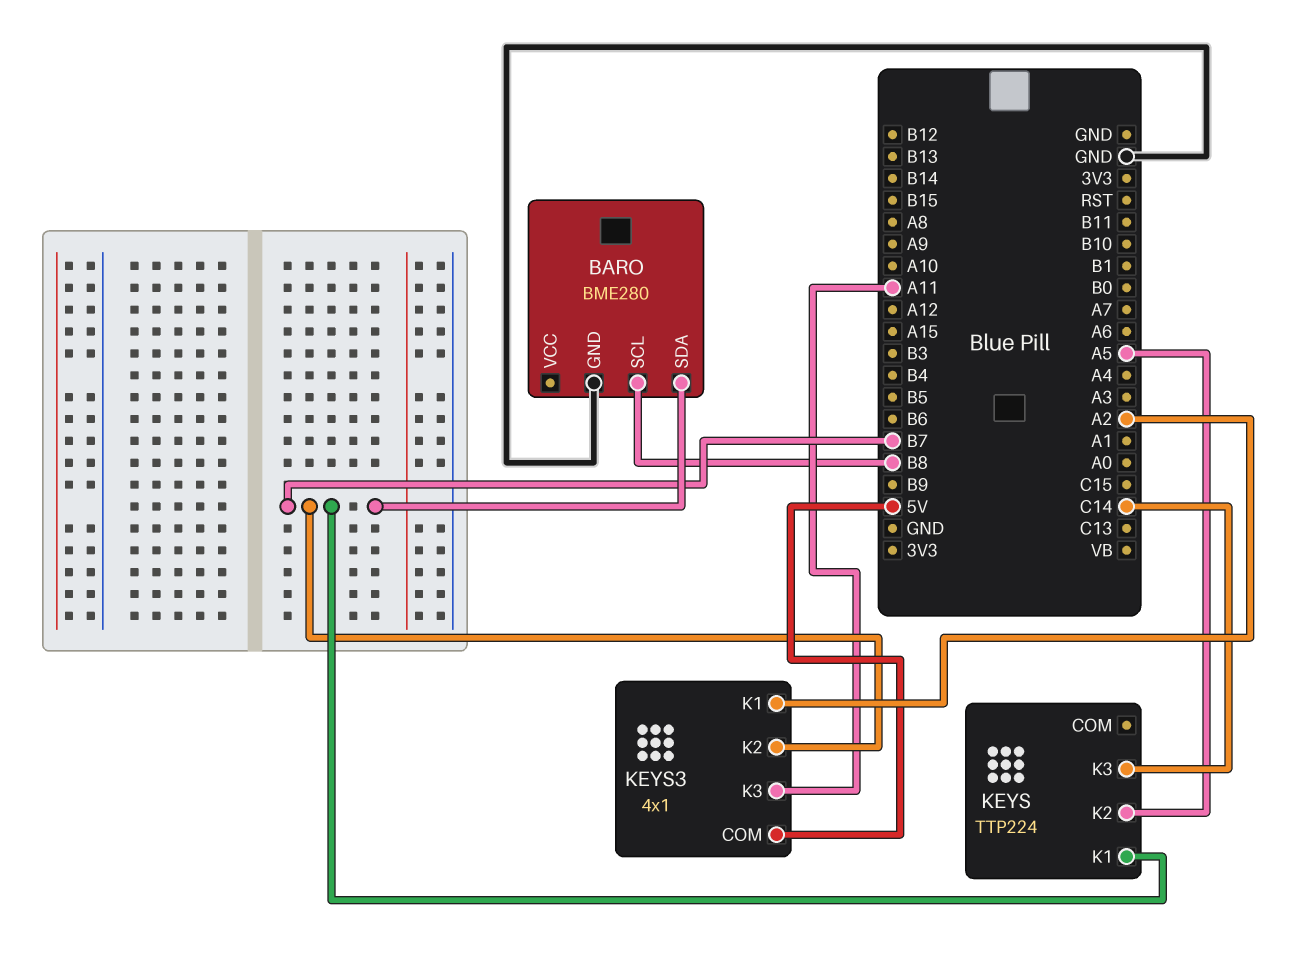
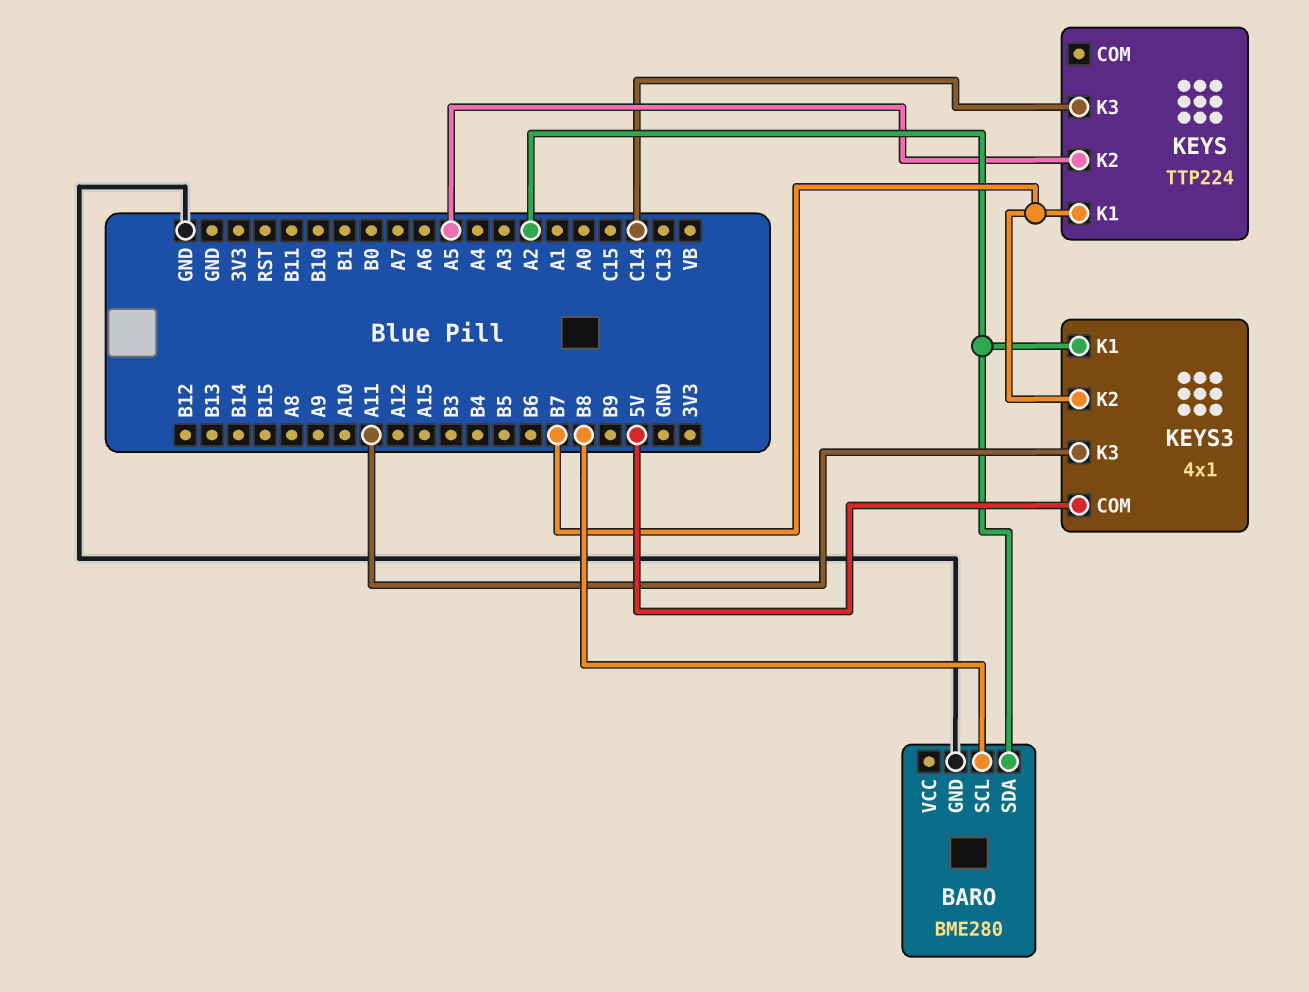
BARO pin SDA: B7 -> A2

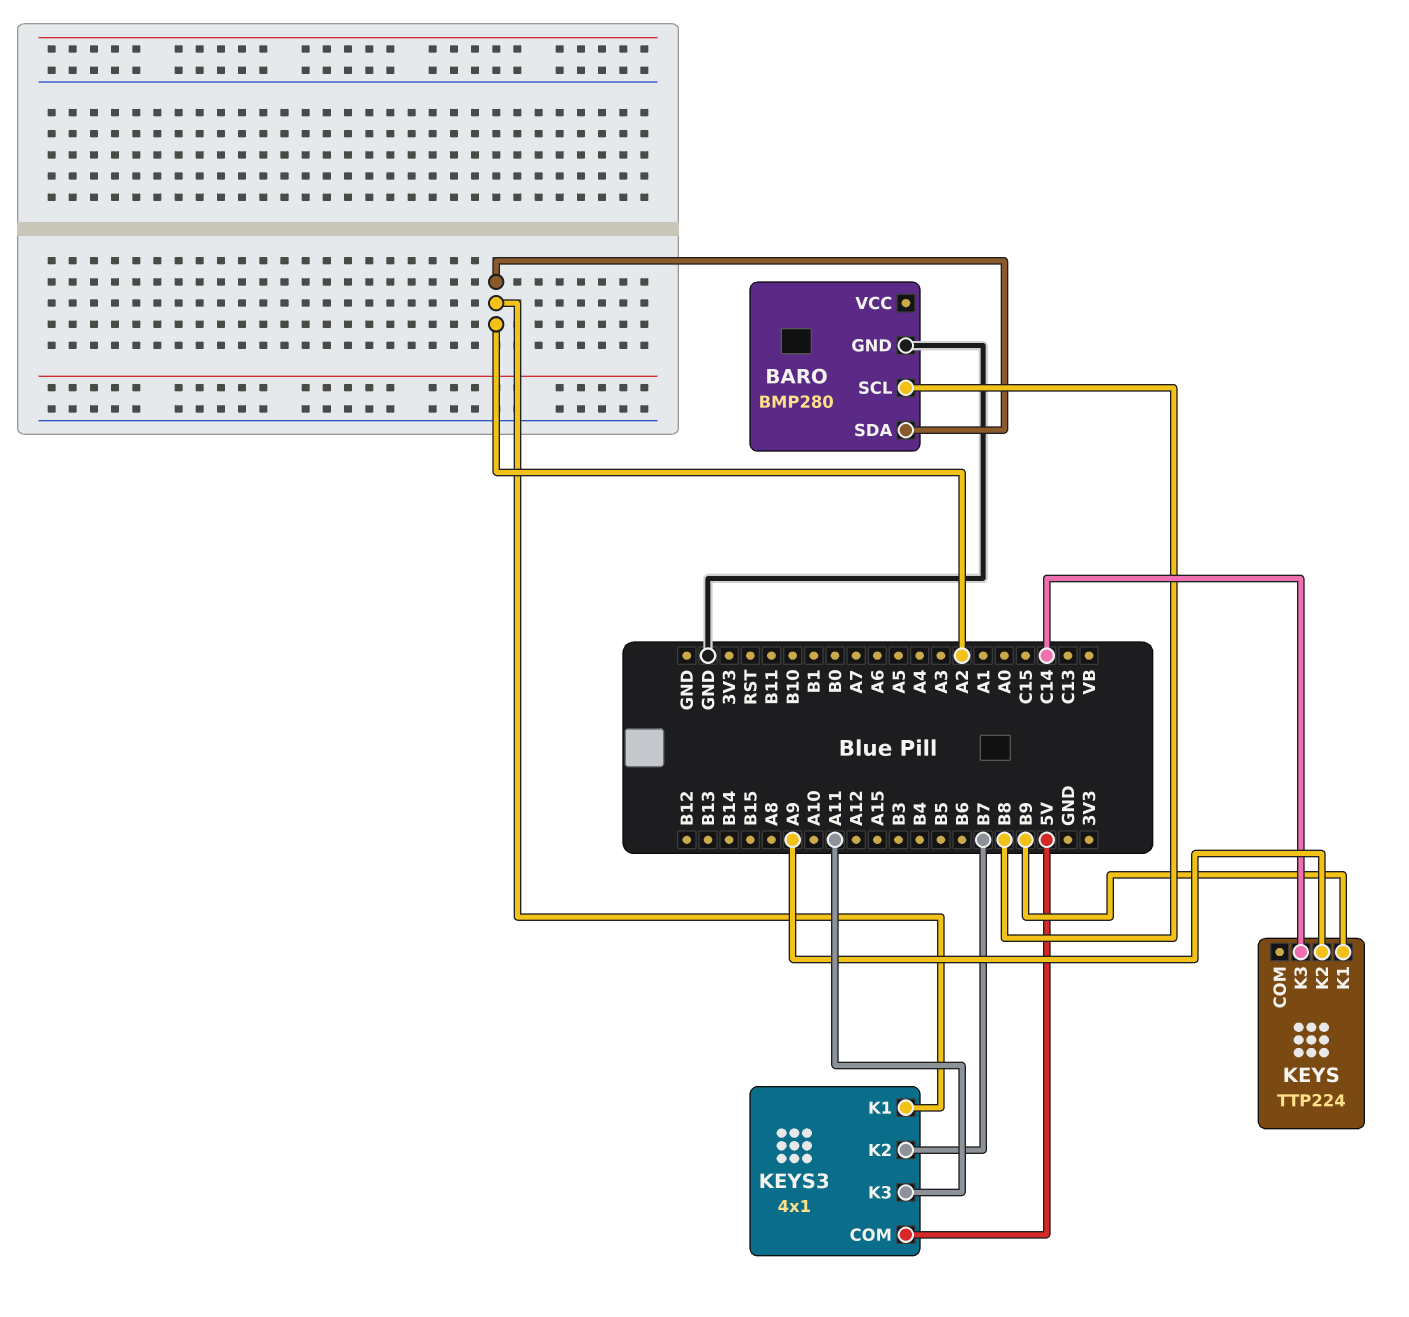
BARO: BME280 -> BMP280
KEYS pin K1: B7 -> B9
KEYS pin K2: A5 -> A9

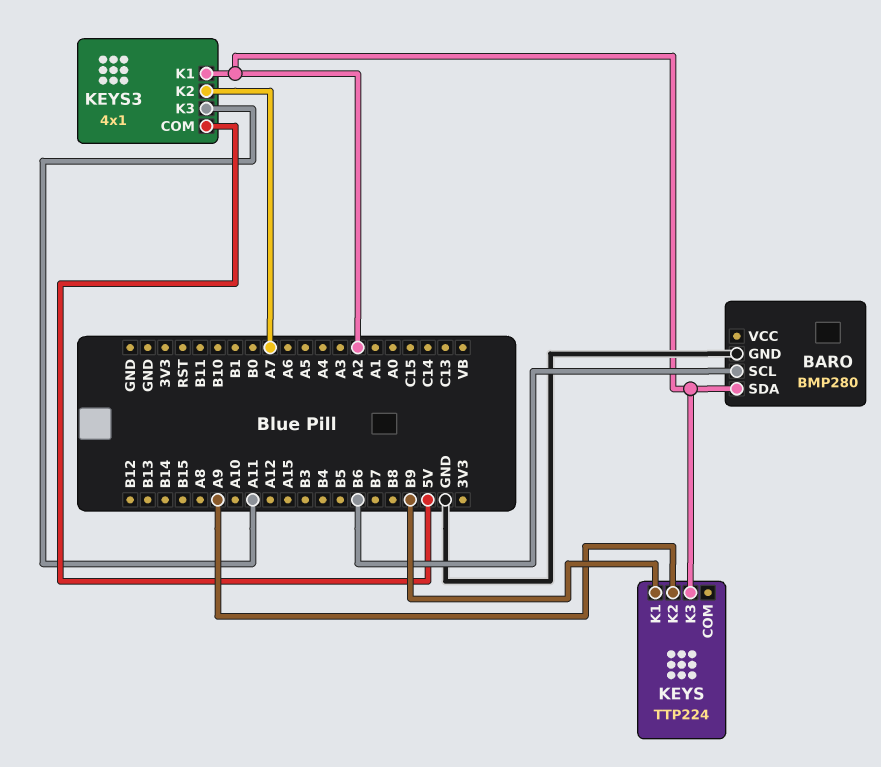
BARO pin SCL: B8 -> B6
KEYS pin K3: C14 -> A2
KEYS3 pin K2: B7 -> A7

